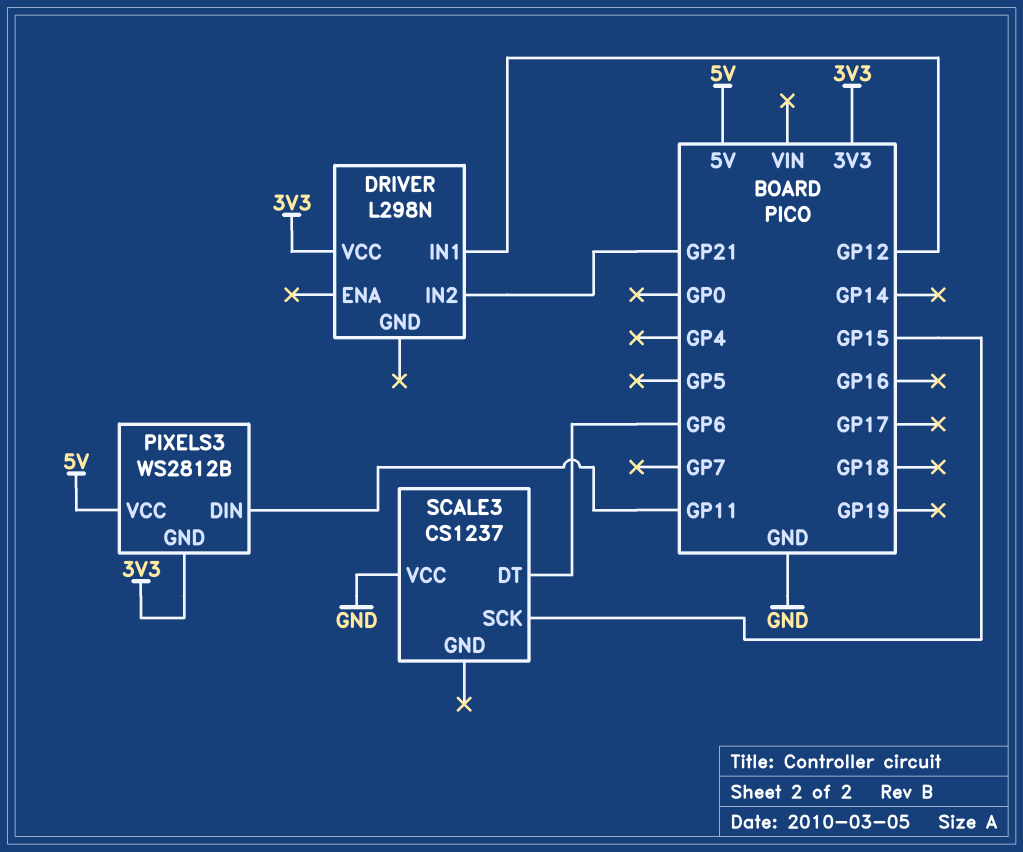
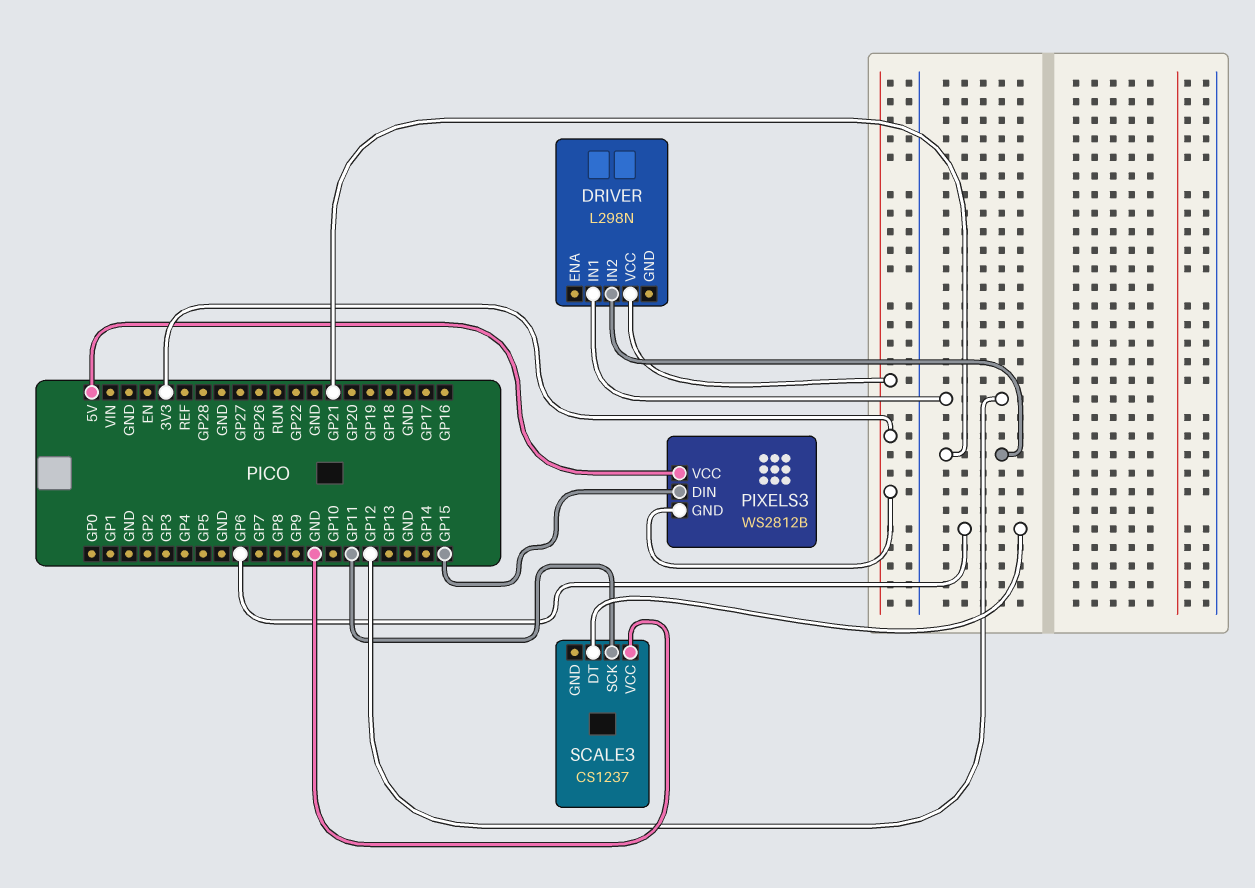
PIXELS3 pin DIN: GP11 -> GP15
SCALE3 pin SCK: GP15 -> GP11

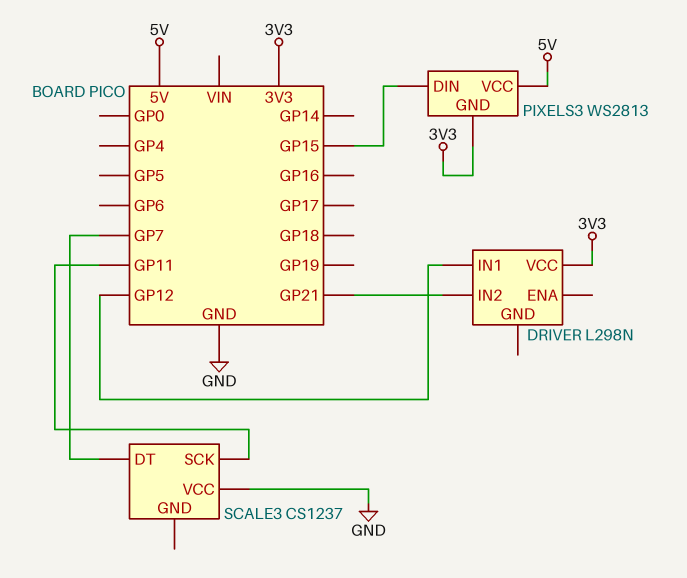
PIXELS3: WS2812B -> WS2813
SCALE3 pin DT: GP6 -> GP7

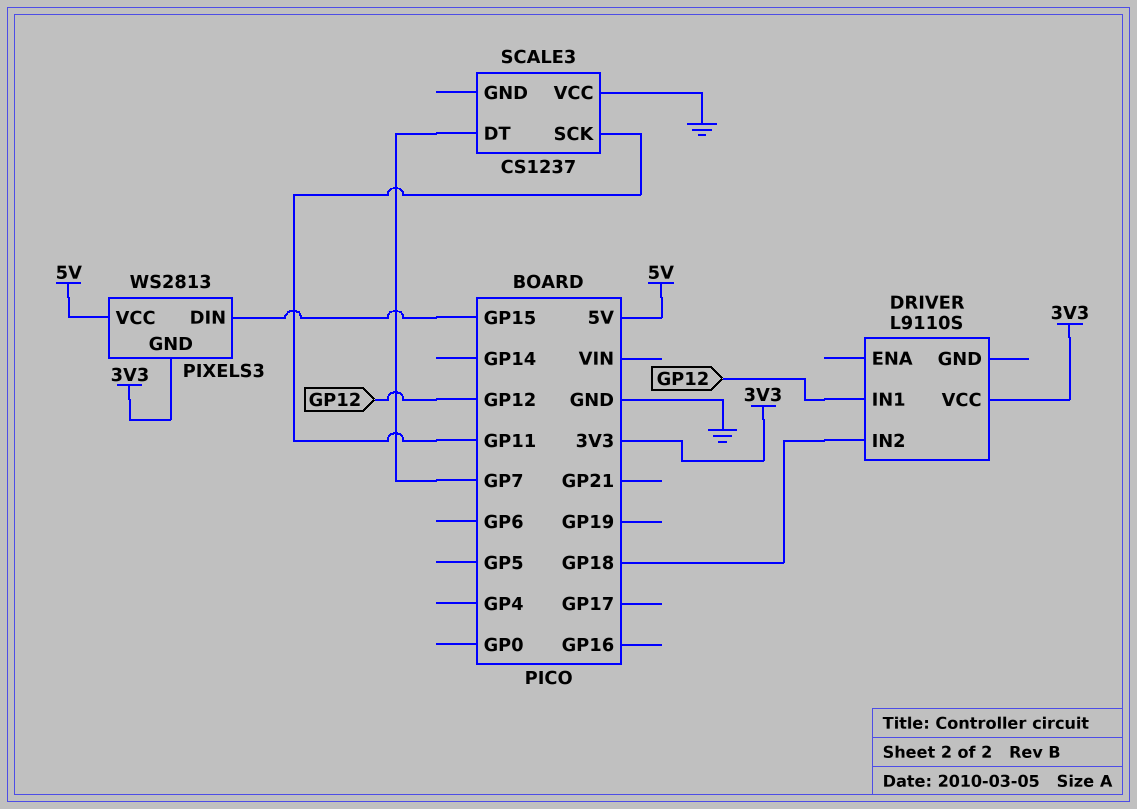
DRIVER: L298N -> L9110S
DRIVER pin IN2: GP21 -> GP18

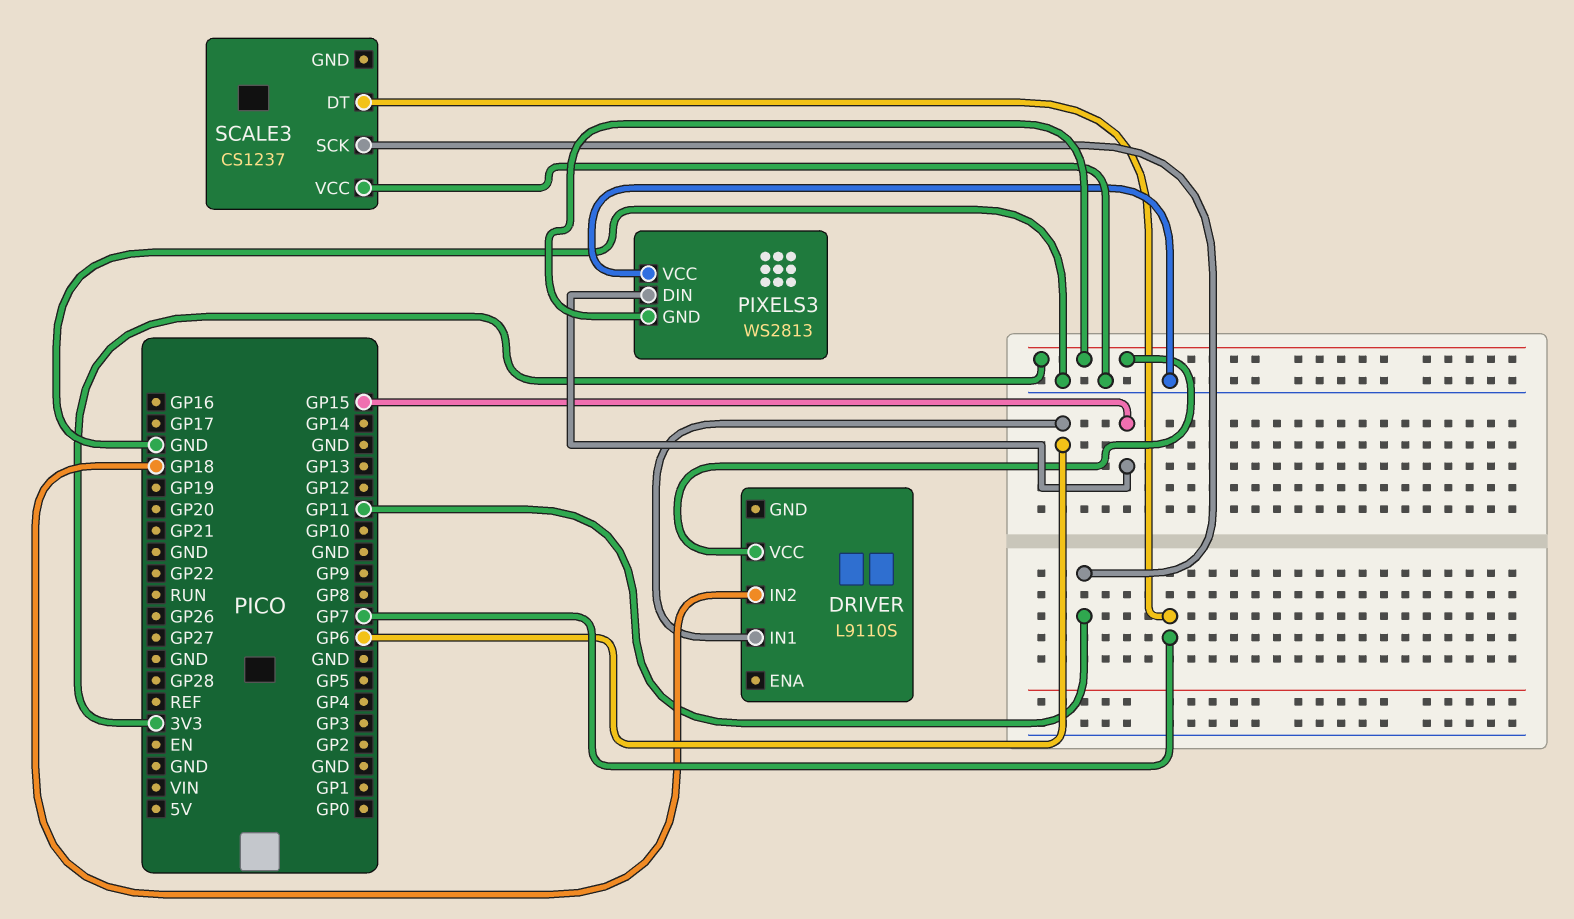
DRIVER pin IN1: GP12 -> GP6
PIXELS3 pin VCC: 5V -> GND

